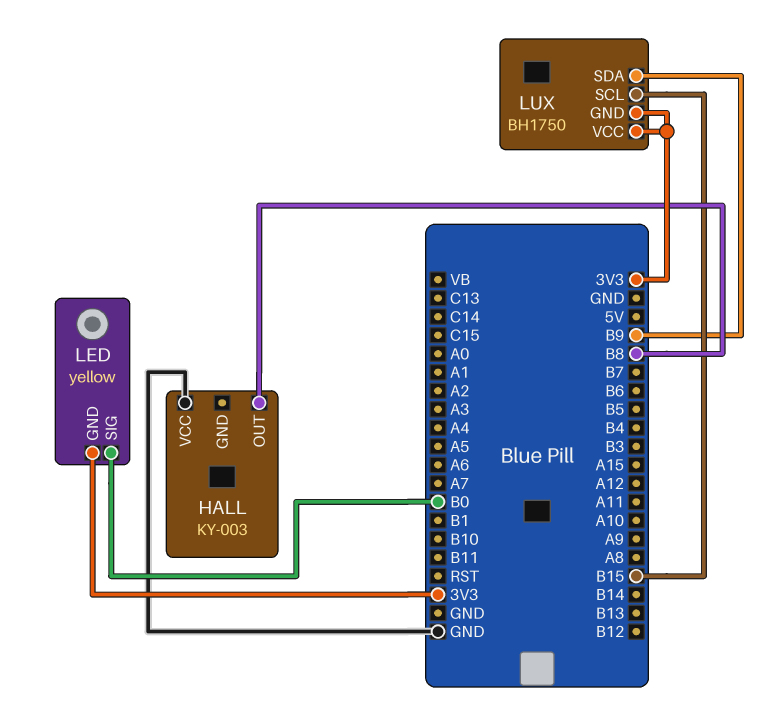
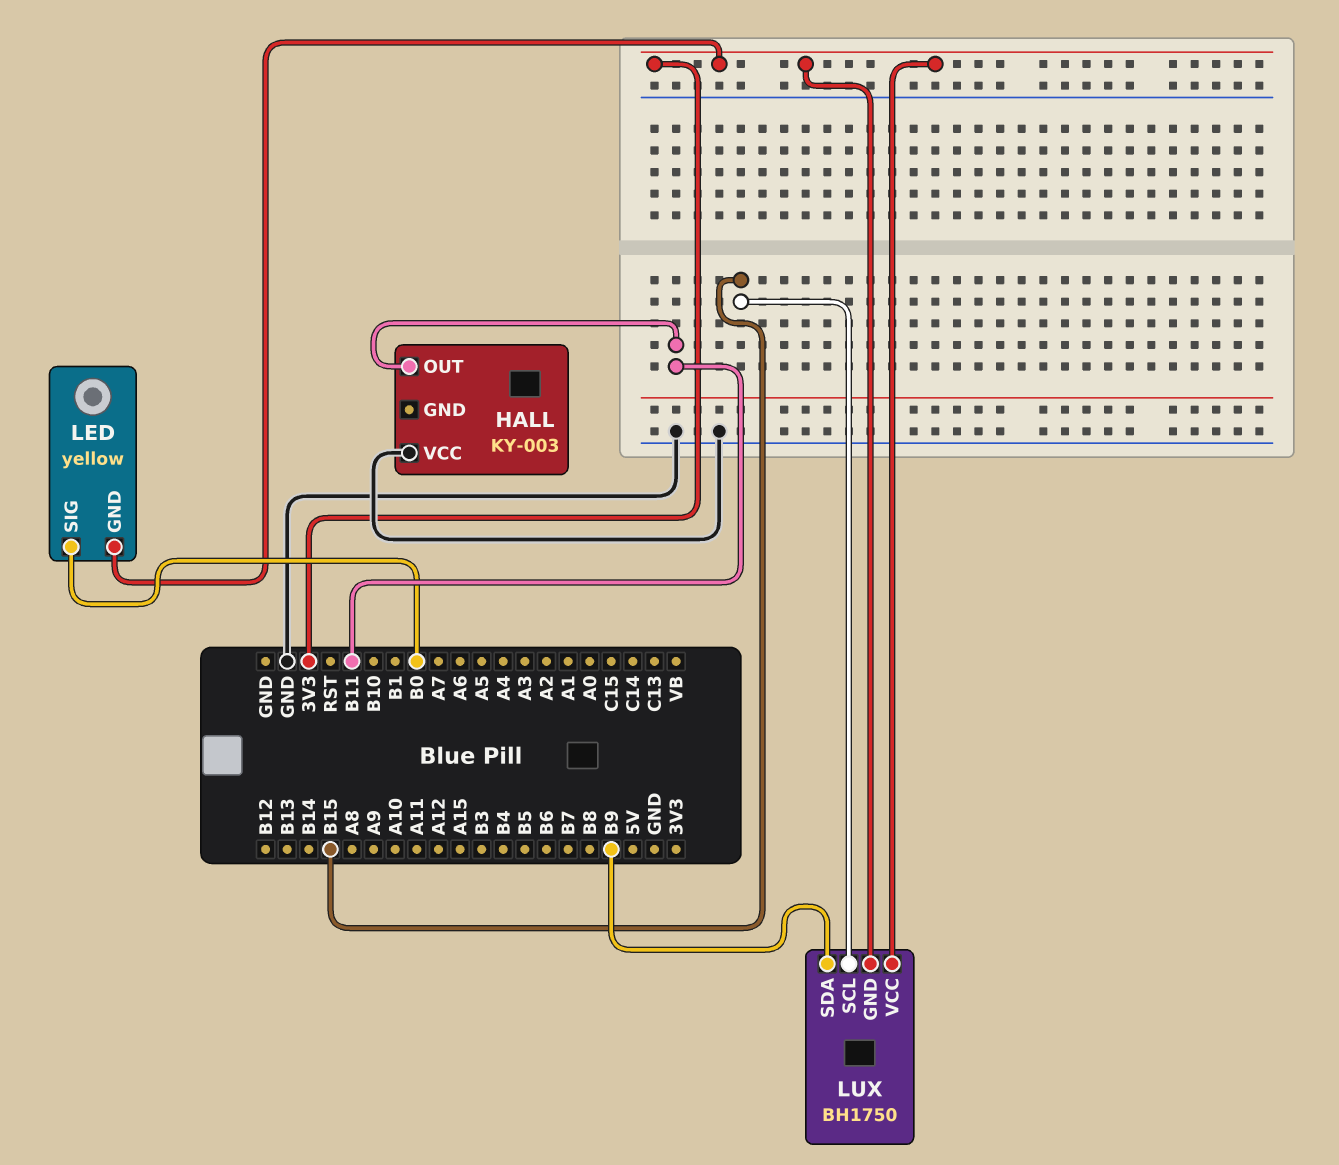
HALL pin OUT: B8 -> B11

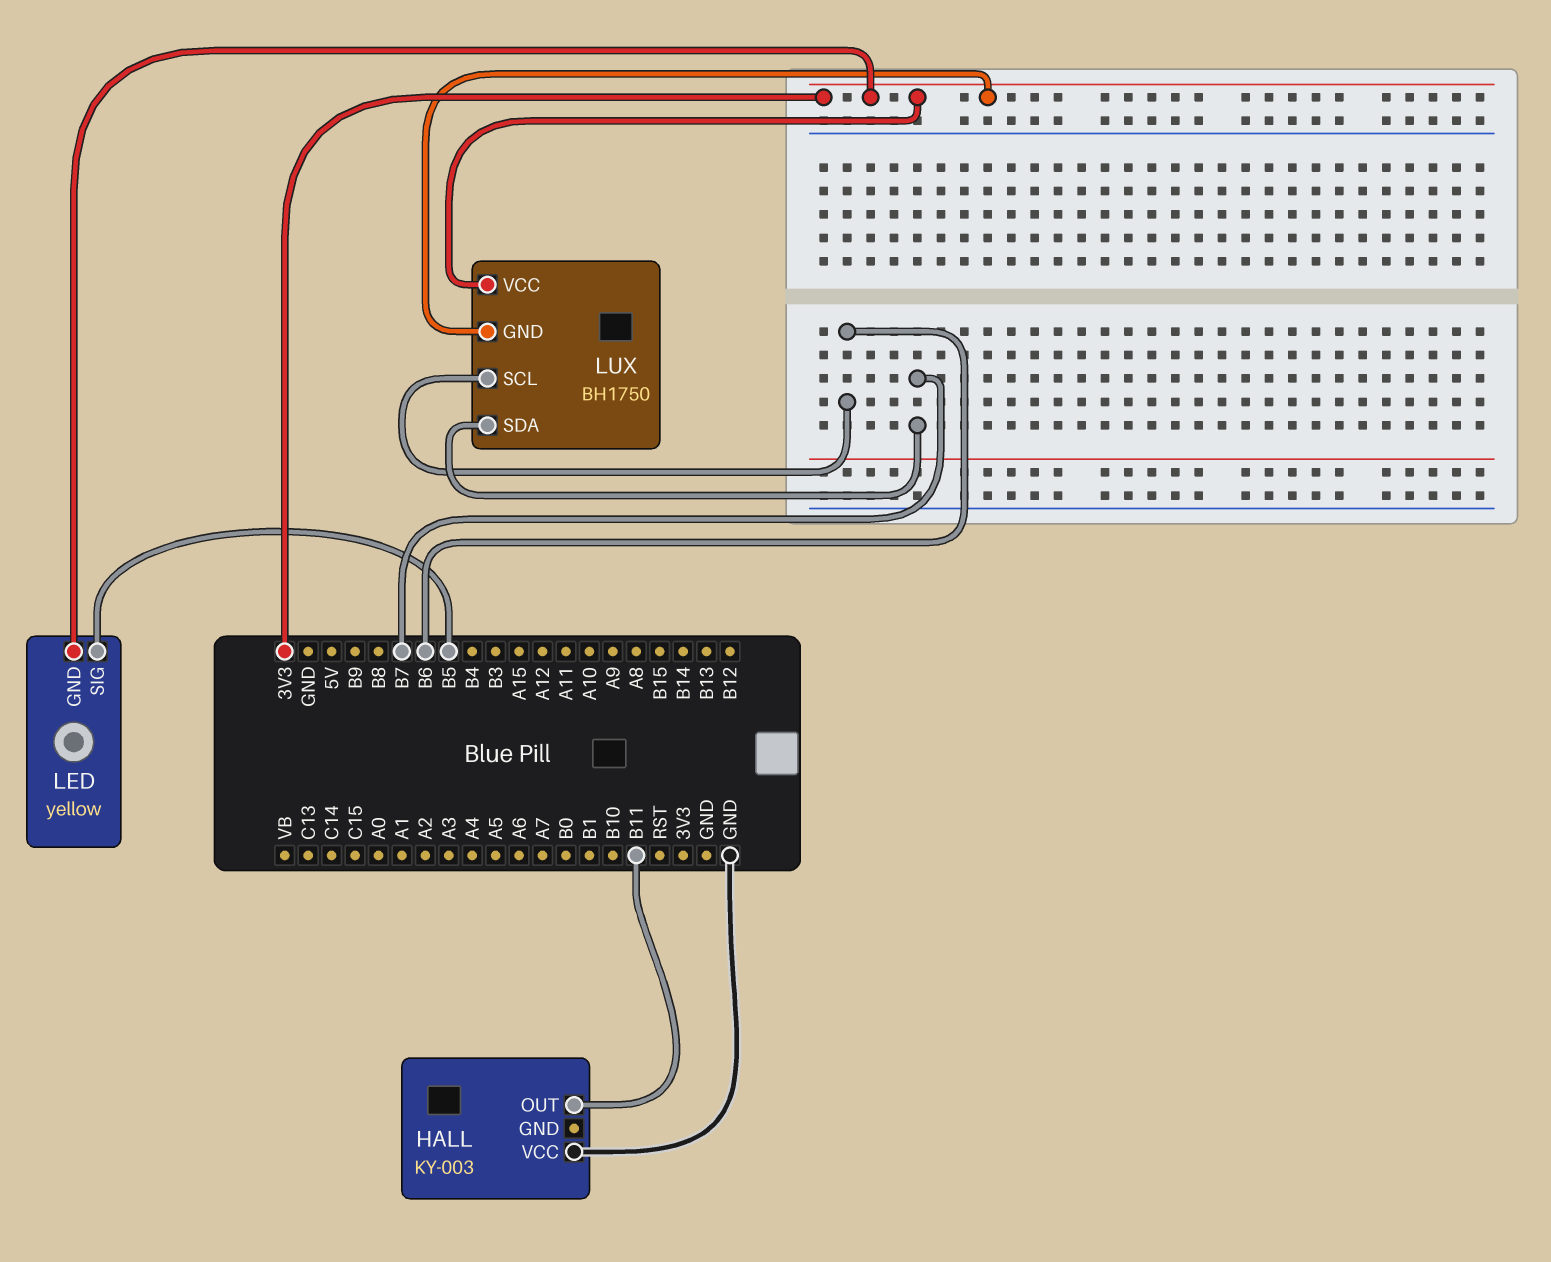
LED pin SIG: B0 -> B5
LUX pin SCL: B15 -> B6
LUX pin SDA: B9 -> B7

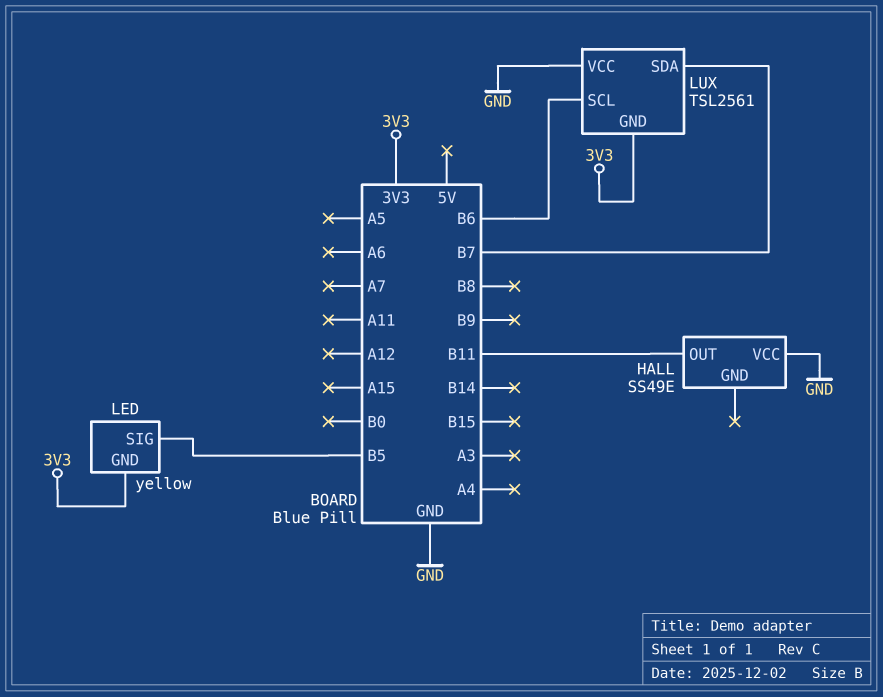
HALL: KY-003 -> SS49E
LUX: BH1750 -> TSL2561
LUX pin VCC: 3V3 -> GND

